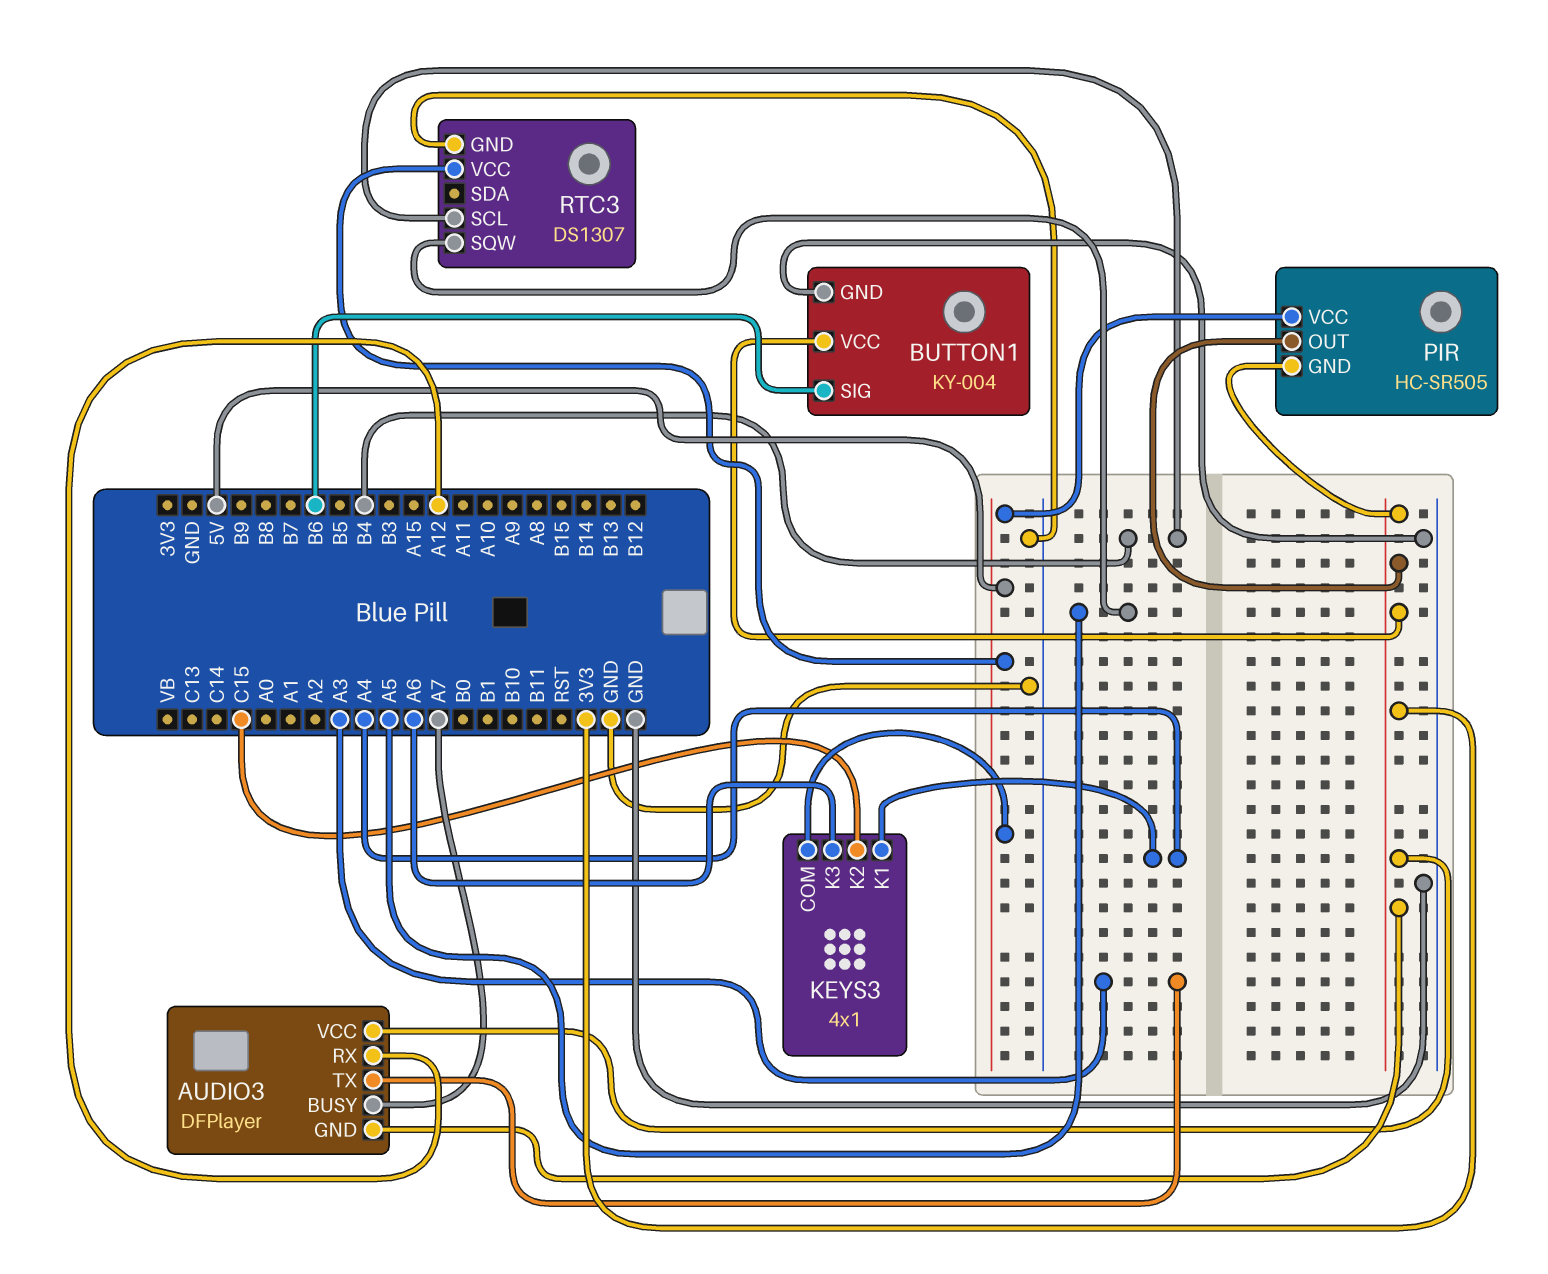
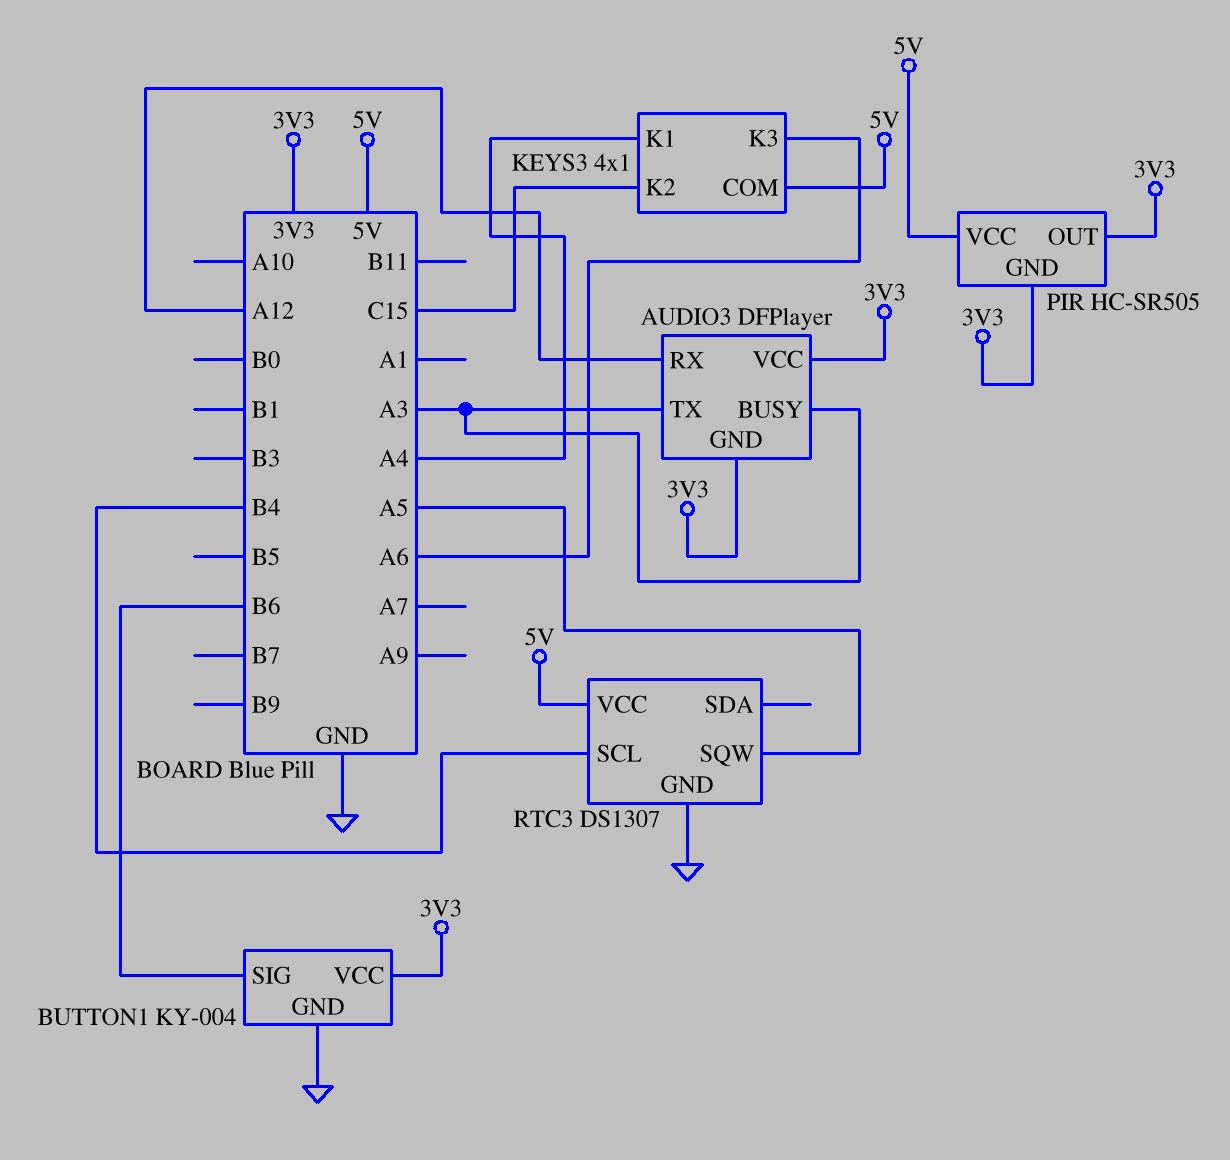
AUDIO3 pin BUSY: A7 -> A3

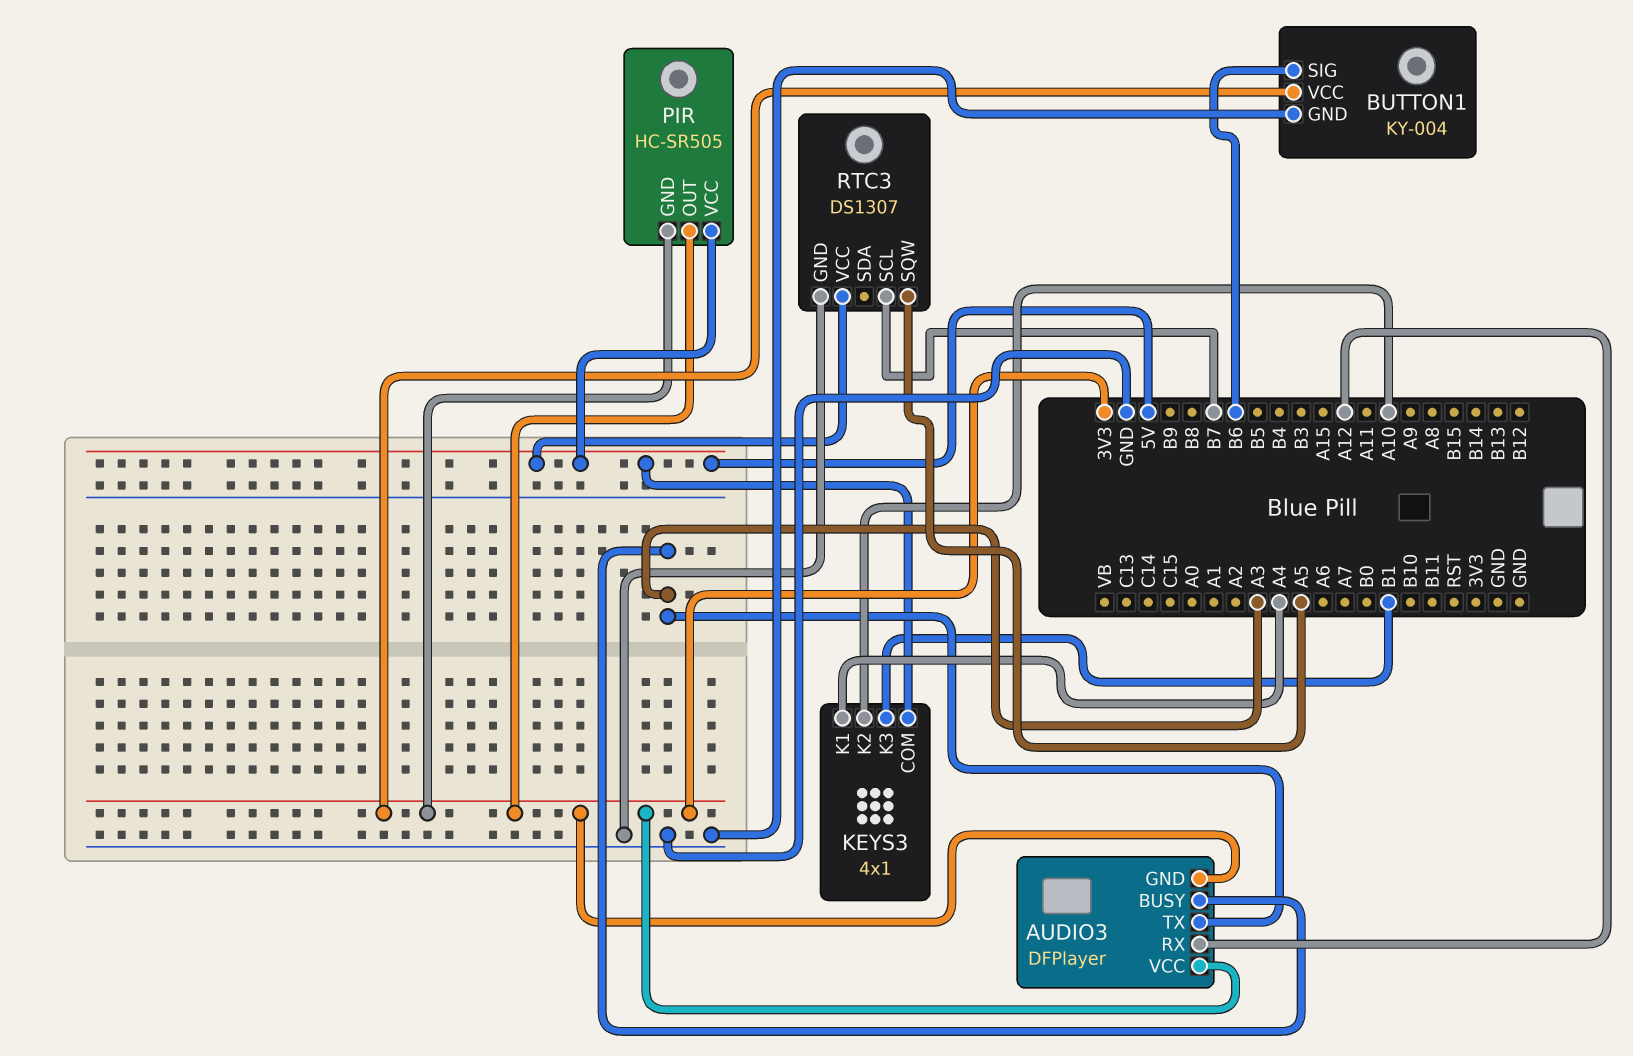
KEYS3 pin K2: C15 -> A10
KEYS3 pin K3: A6 -> B1
RTC3 pin SCL: B4 -> B7

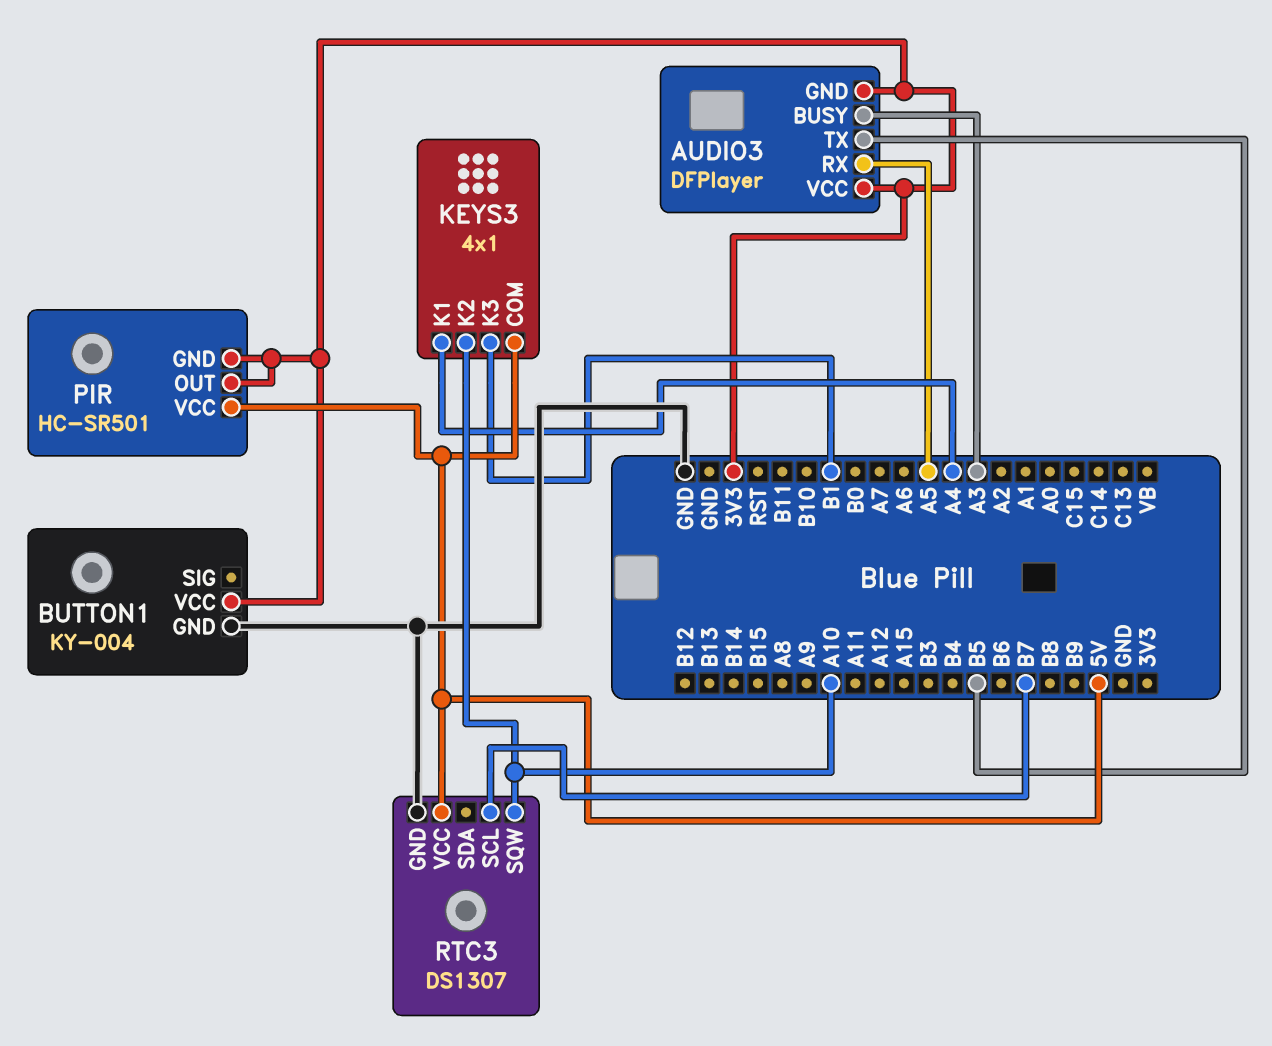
AUDIO3 pin RX: A12 -> A5
AUDIO3 pin TX: A3 -> B5
BUTTON1 pin SIG: B6 -> none
PIR: HC-SR505 -> HC-SR501
RTC3 pin SQW: A5 -> A10

